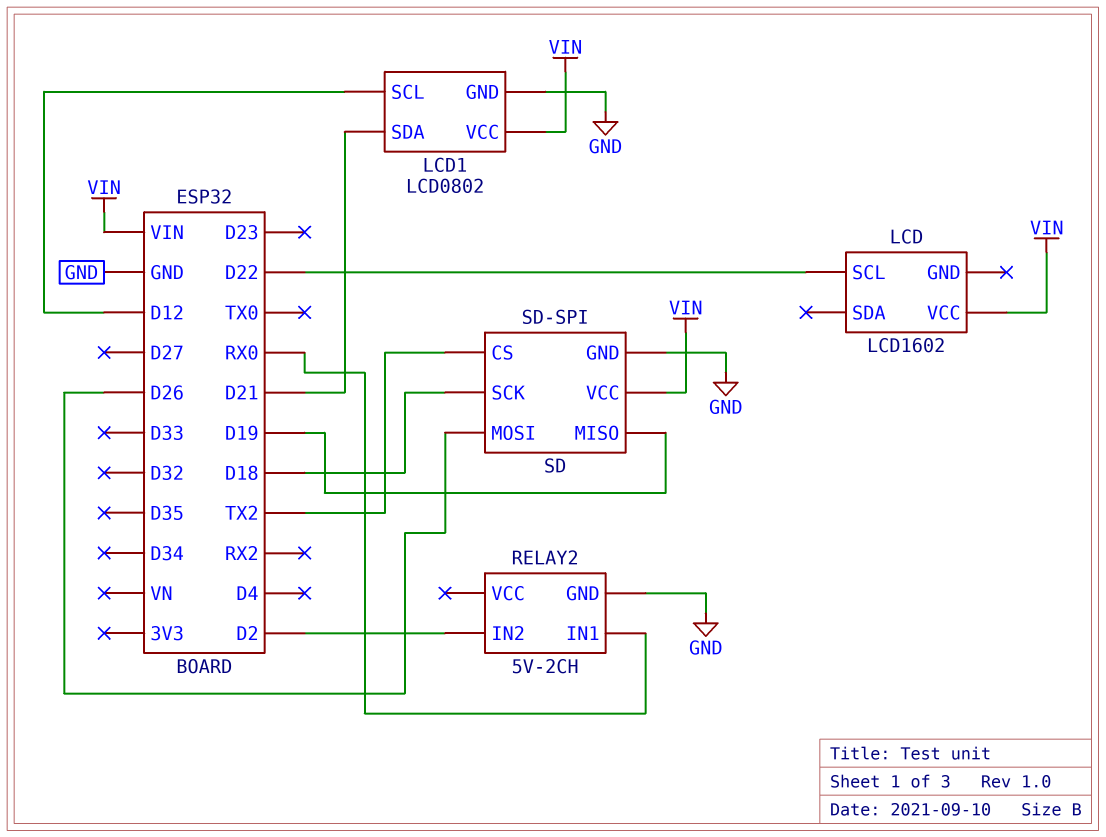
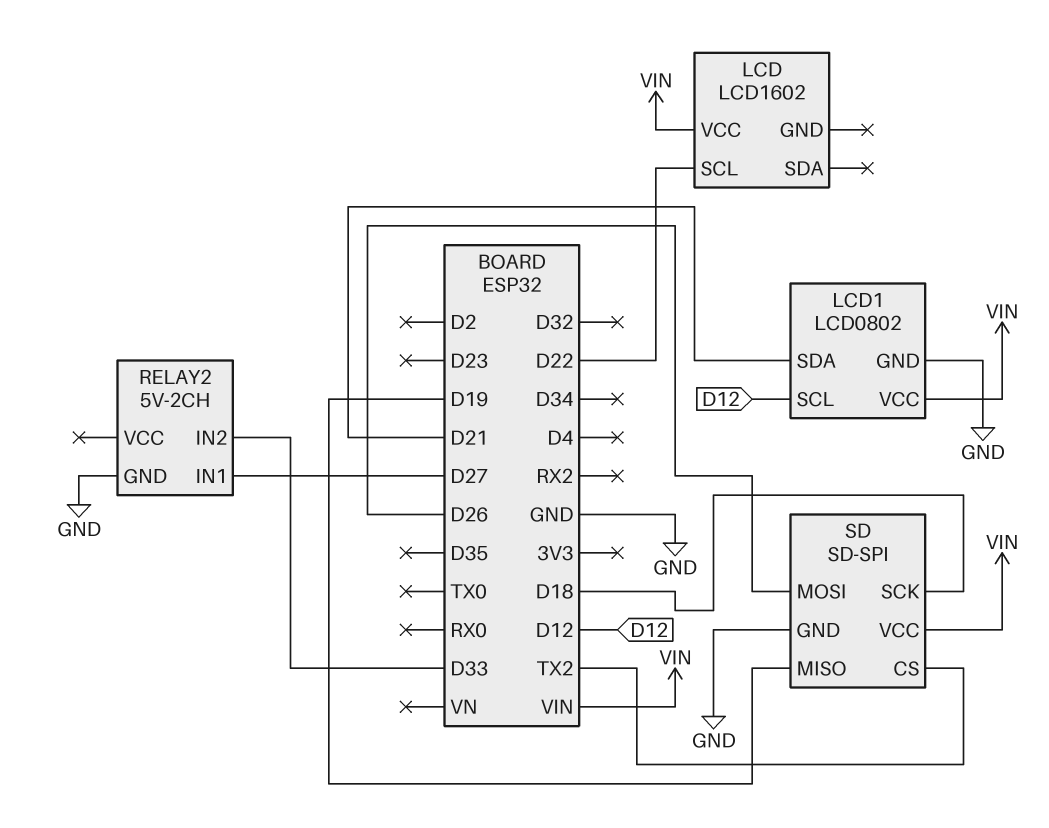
RELAY2 pin IN1: RX0 -> D27
RELAY2 pin IN2: D2 -> D33

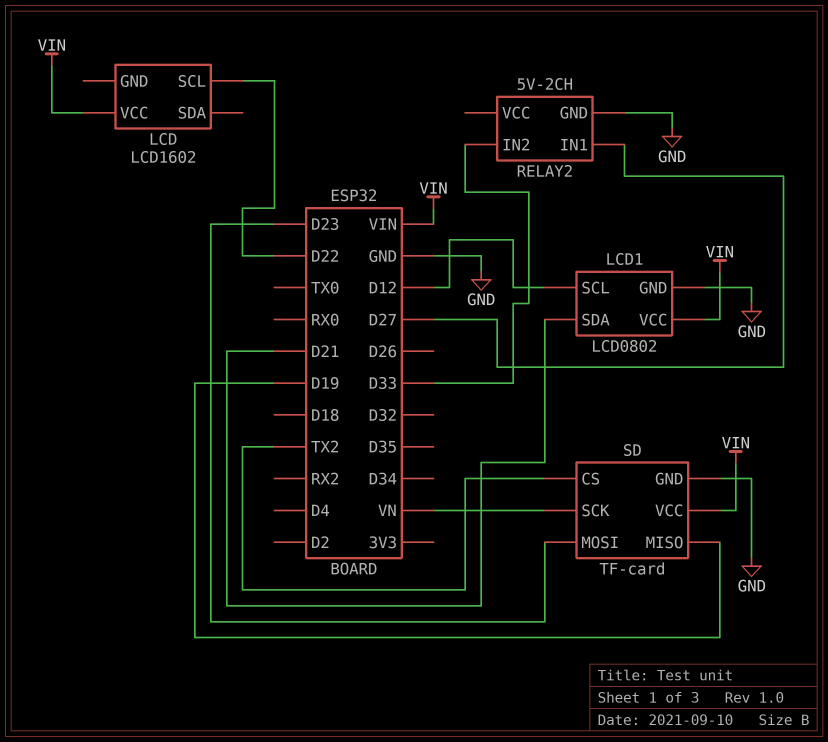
SD: SD-SPI -> TF-card
SD pin MOSI: D26 -> D23
SD pin SCK: D18 -> VN

